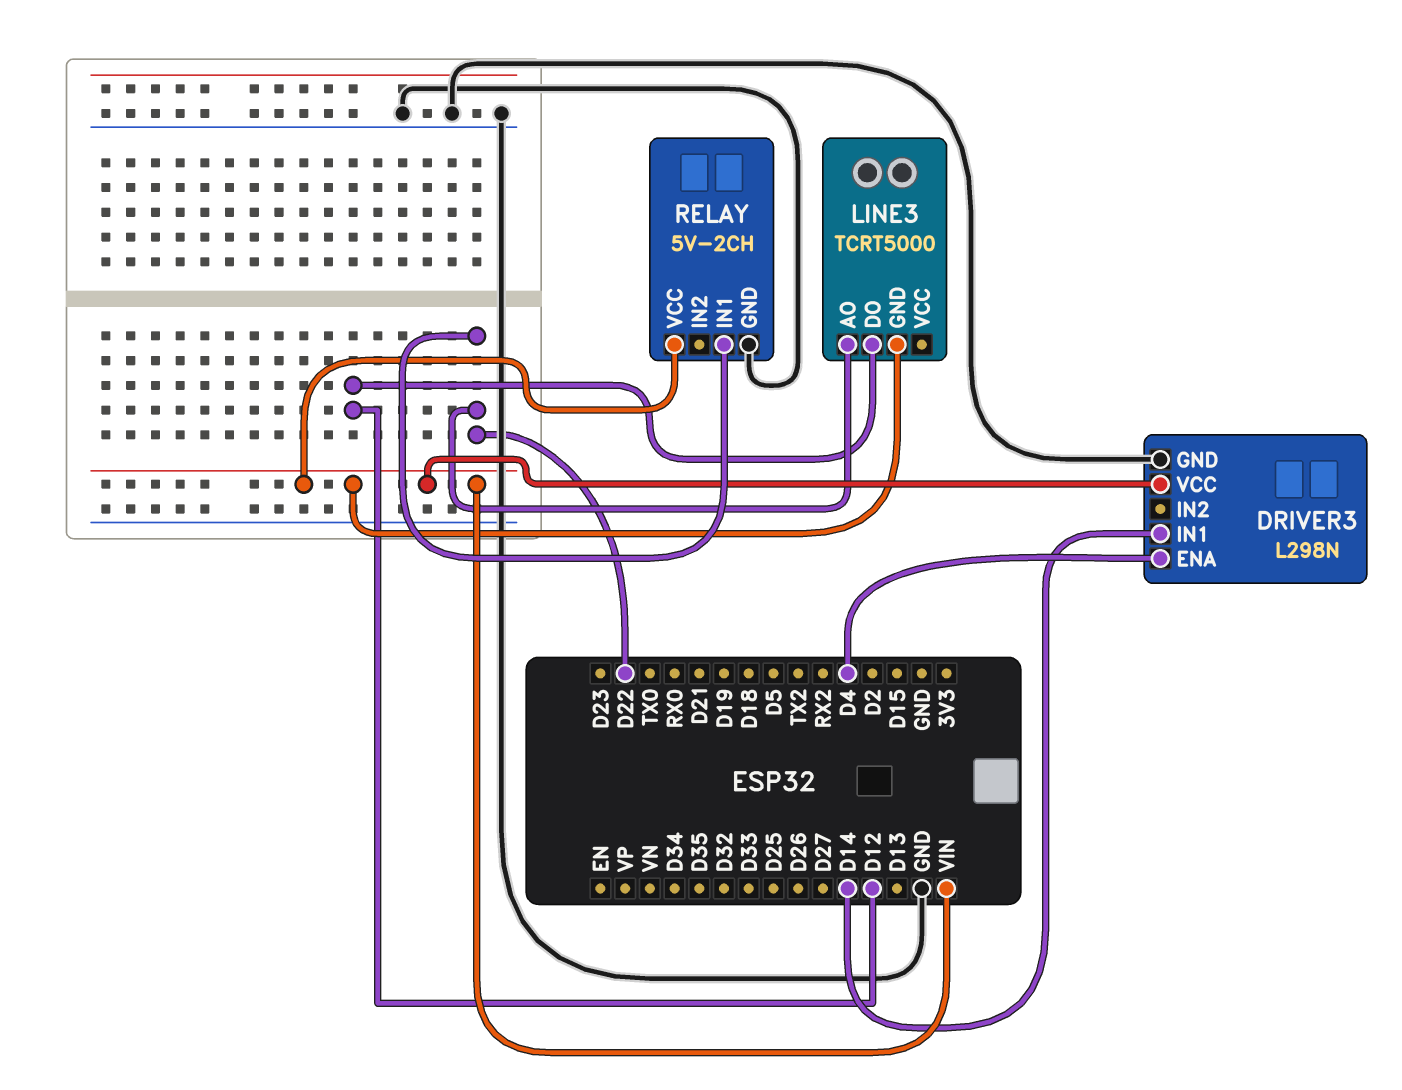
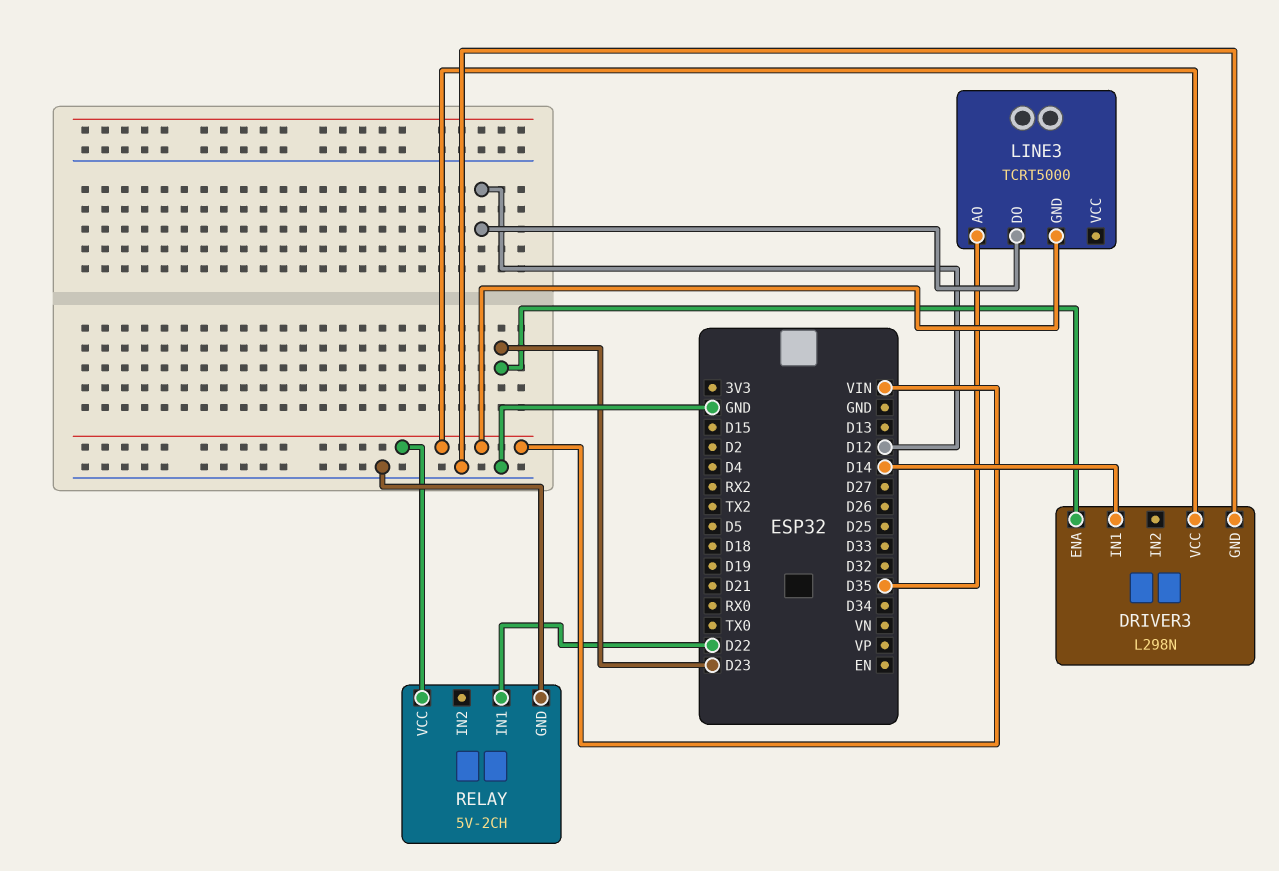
DRIVER3 pin ENA: D4 -> D23
LINE3 pin AO: D22 -> D35

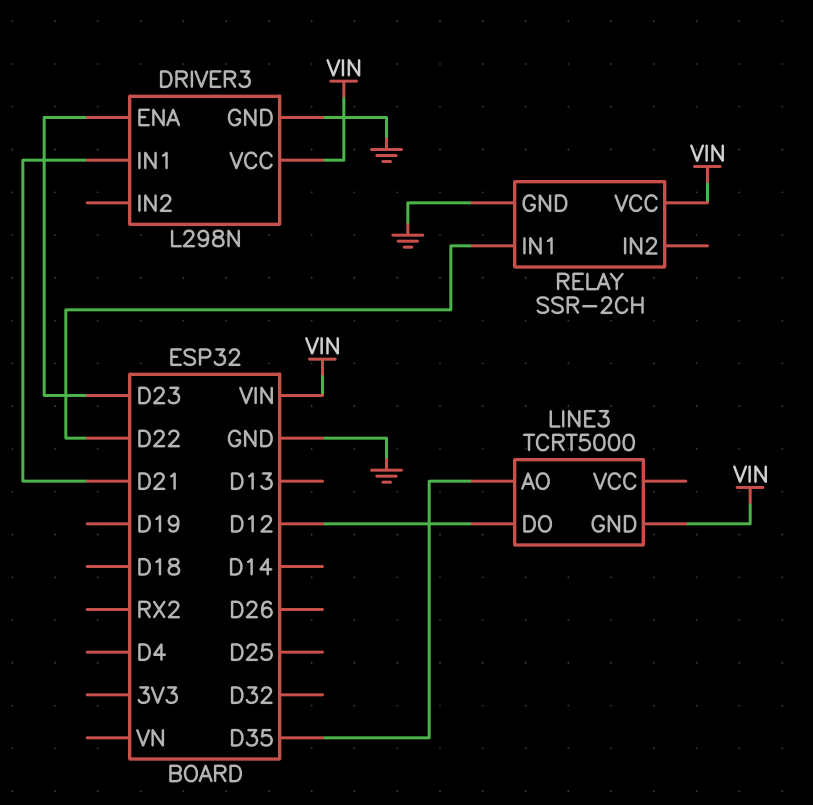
DRIVER3 pin IN1: D14 -> D21
RELAY: 5V-2CH -> SSR-2CH

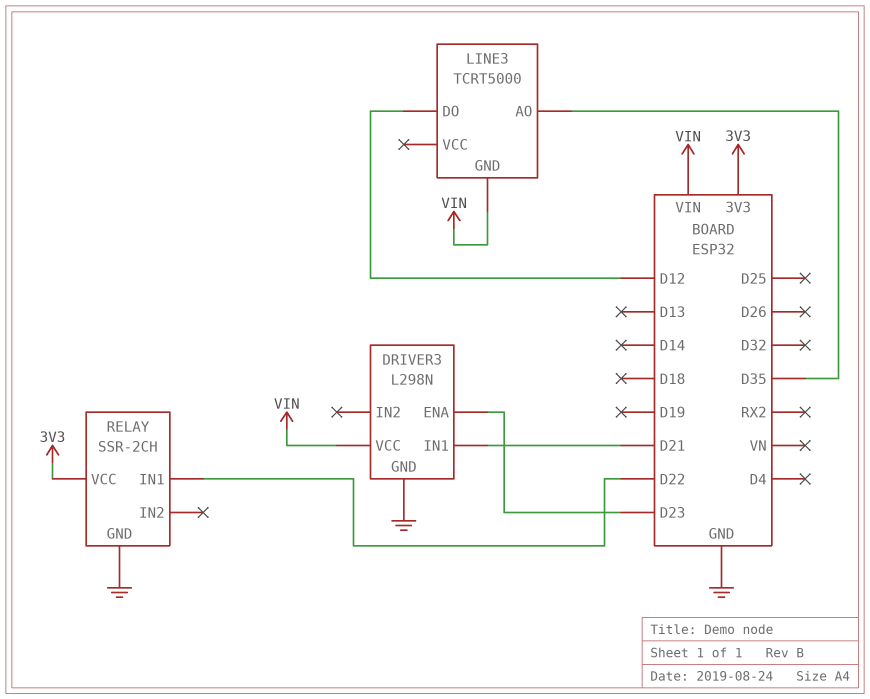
RELAY pin VCC: VIN -> 3V3

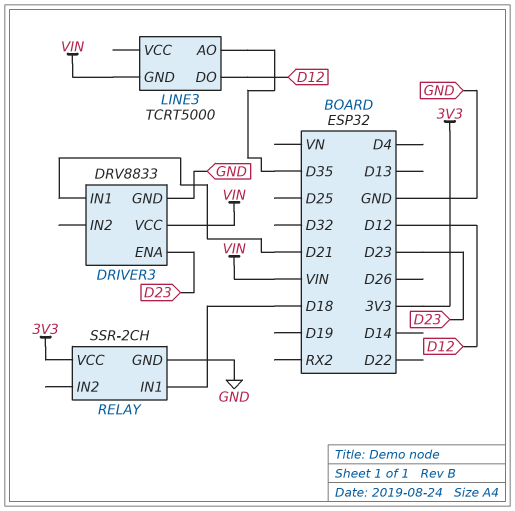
DRIVER3: L298N -> DRV8833
RELAY pin IN1: D22 -> D18

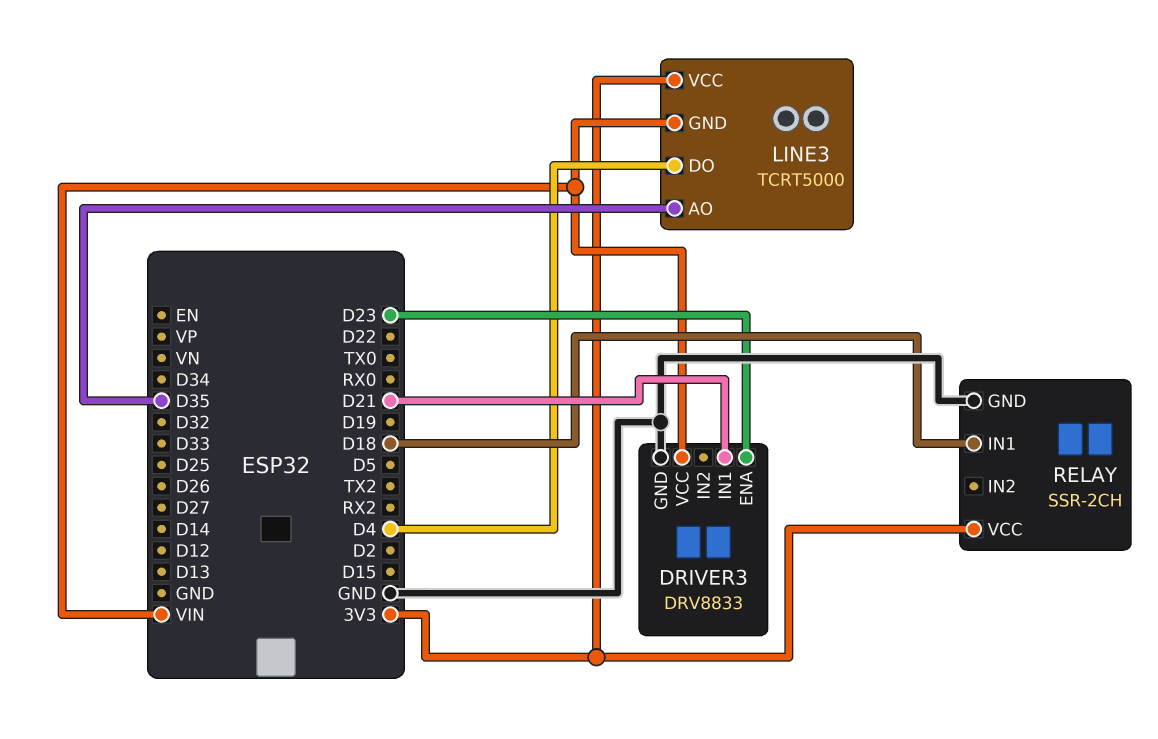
LINE3 pin DO: D12 -> D4
LINE3 pin VCC: none -> 3V3

